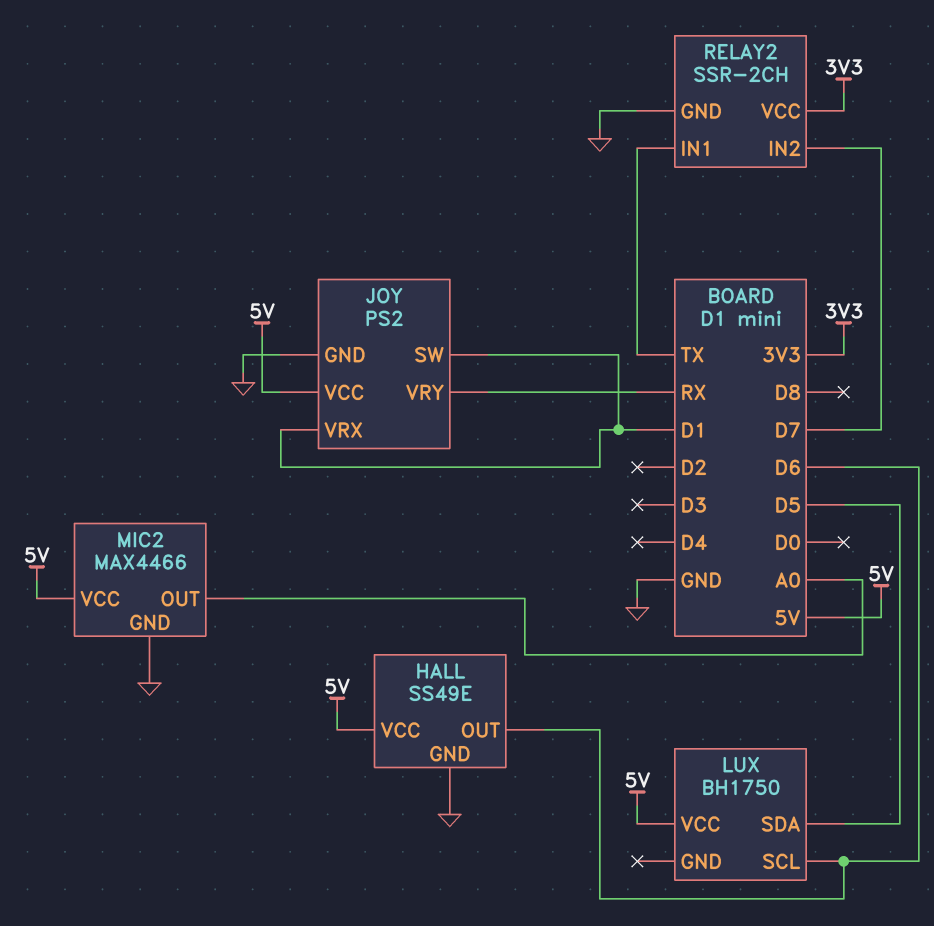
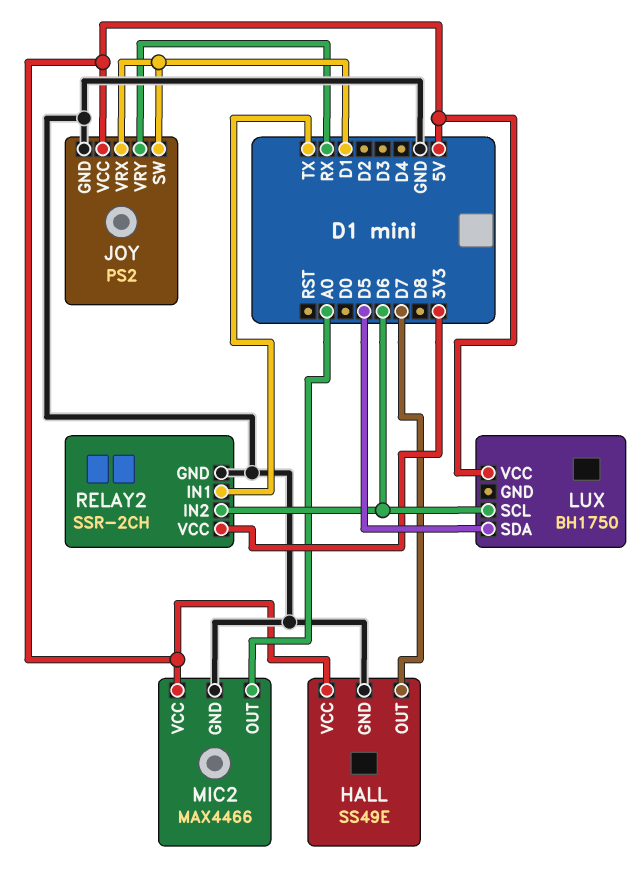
HALL pin OUT: D6 -> D7
RELAY2 pin IN2: D7 -> D6

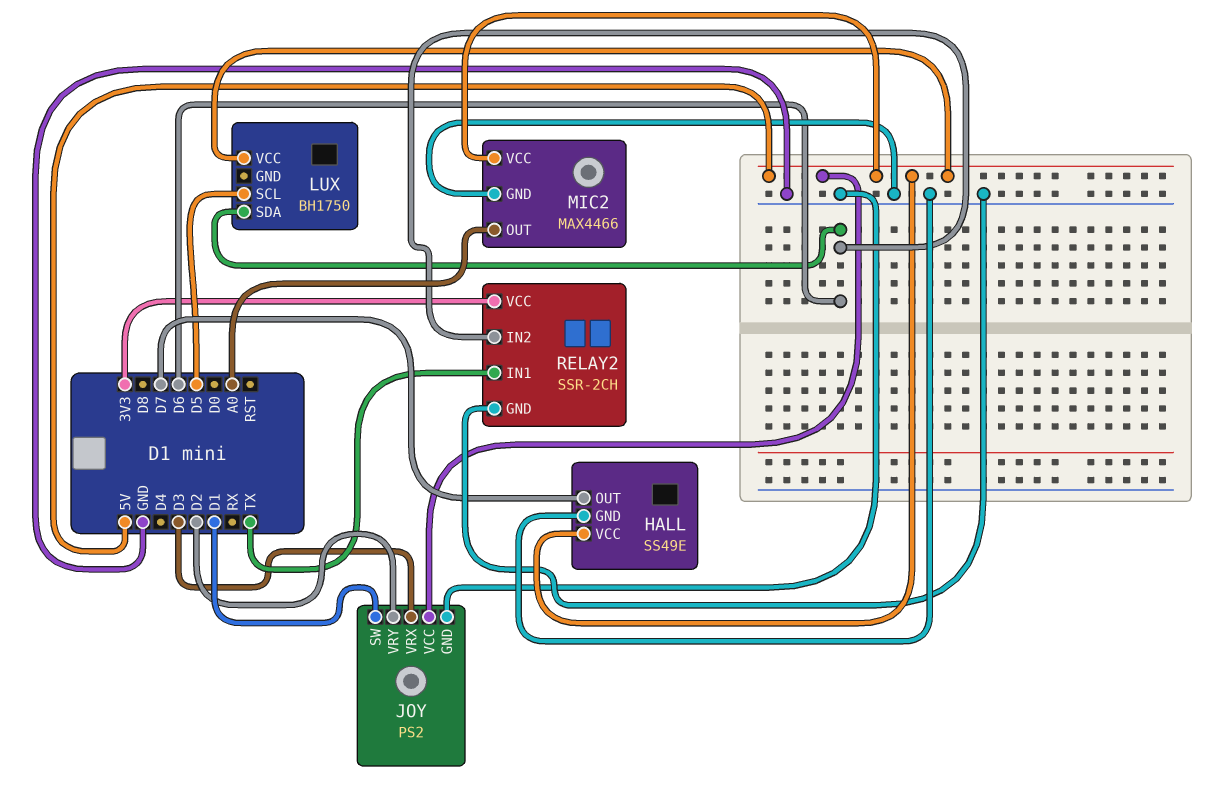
JOY pin VRX: D1 -> D3
JOY pin VRY: RX -> D2
LUX pin SCL: D6 -> D5
LUX pin SDA: D5 -> D6

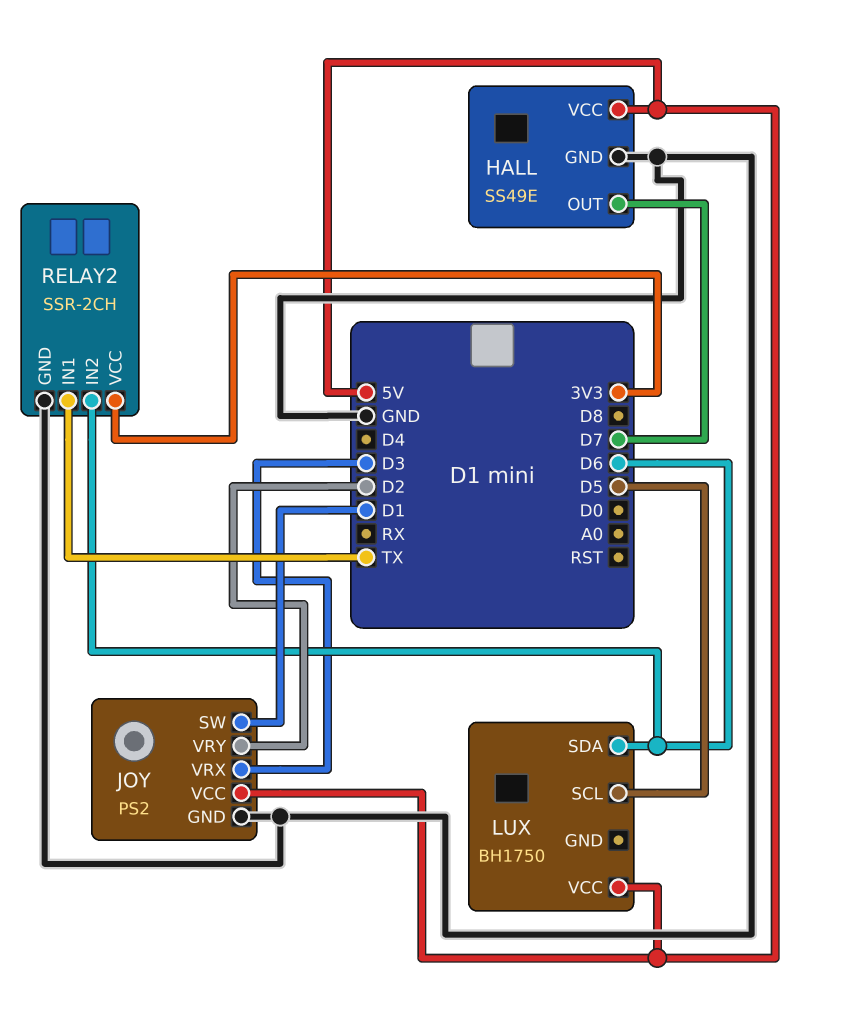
MIC2: MAX4466 -> none
MIC2 pin GND: GND -> none
MIC2 pin OUT: A0 -> none
MIC2 pin VCC: 5V -> none

